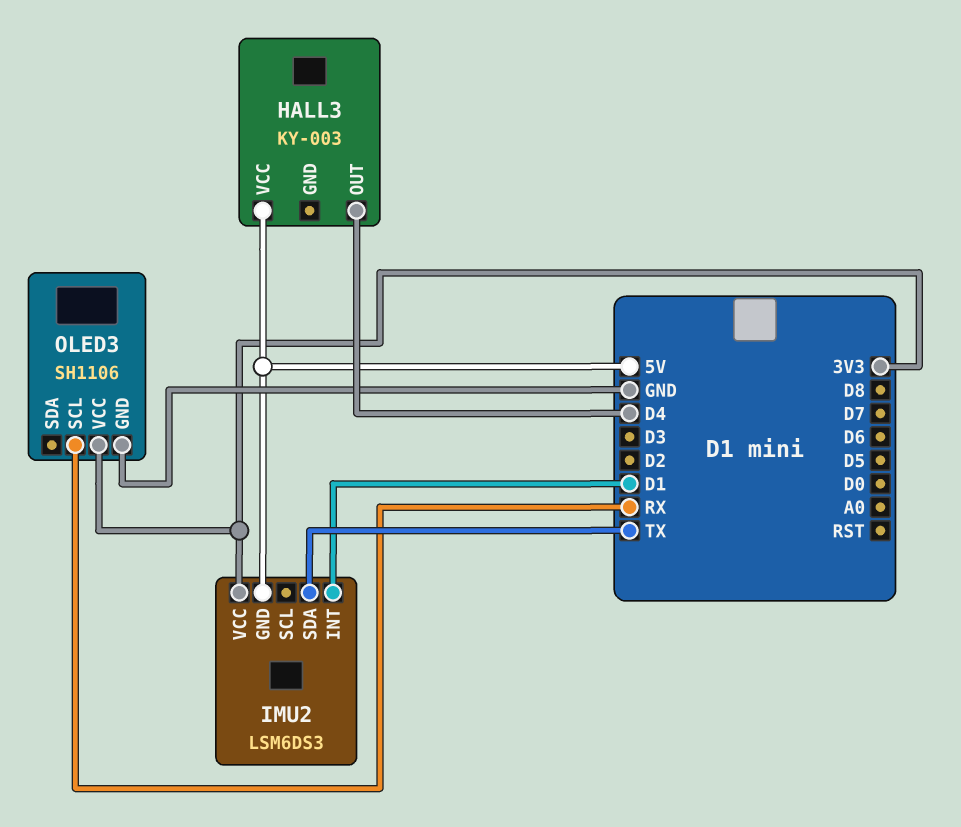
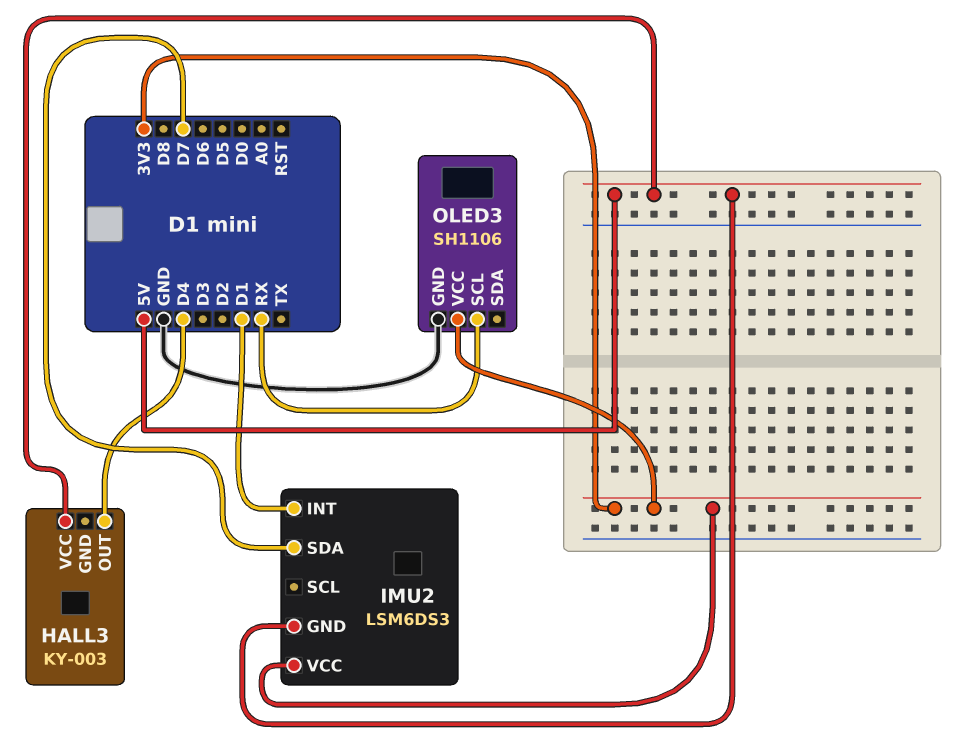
IMU2 pin SDA: TX -> D7

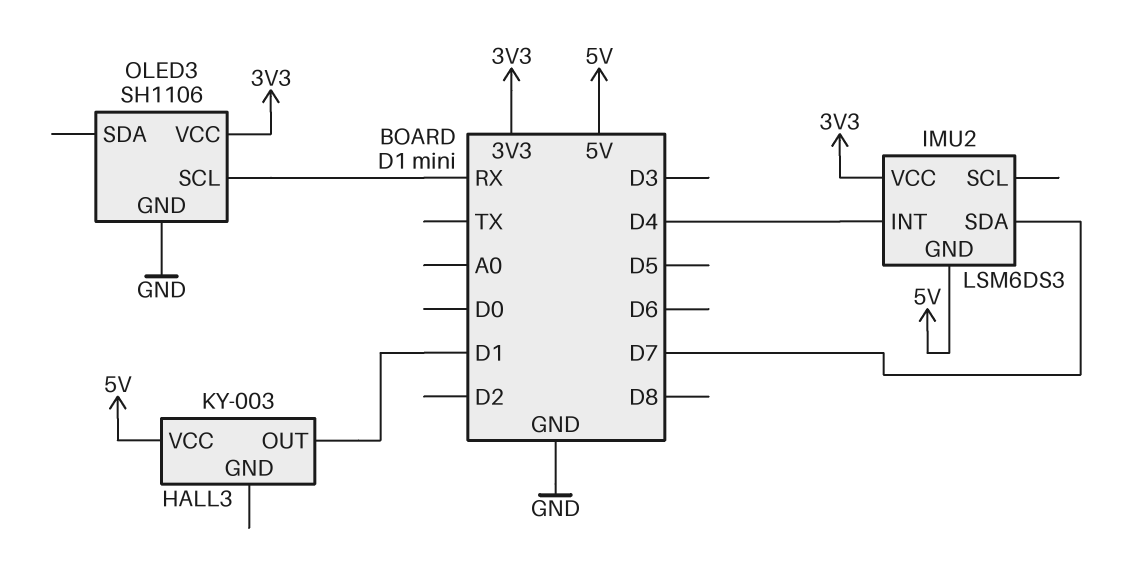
HALL3 pin OUT: D4 -> D1
IMU2 pin INT: D1 -> D4

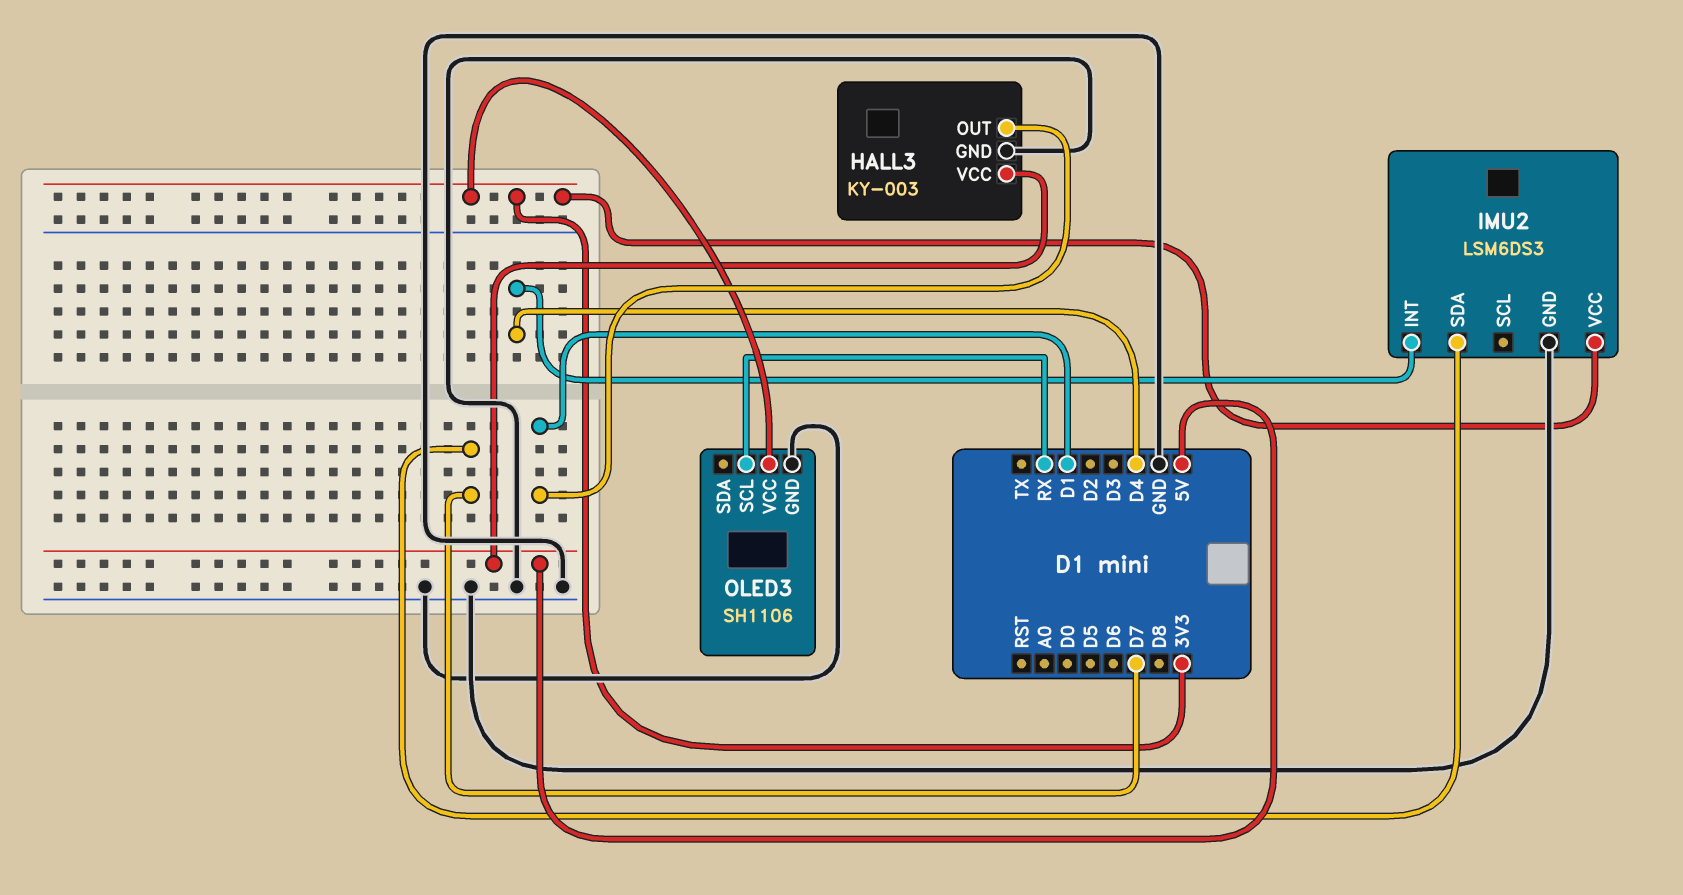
HALL3 pin GND: none -> GND
IMU2 pin GND: 5V -> GND

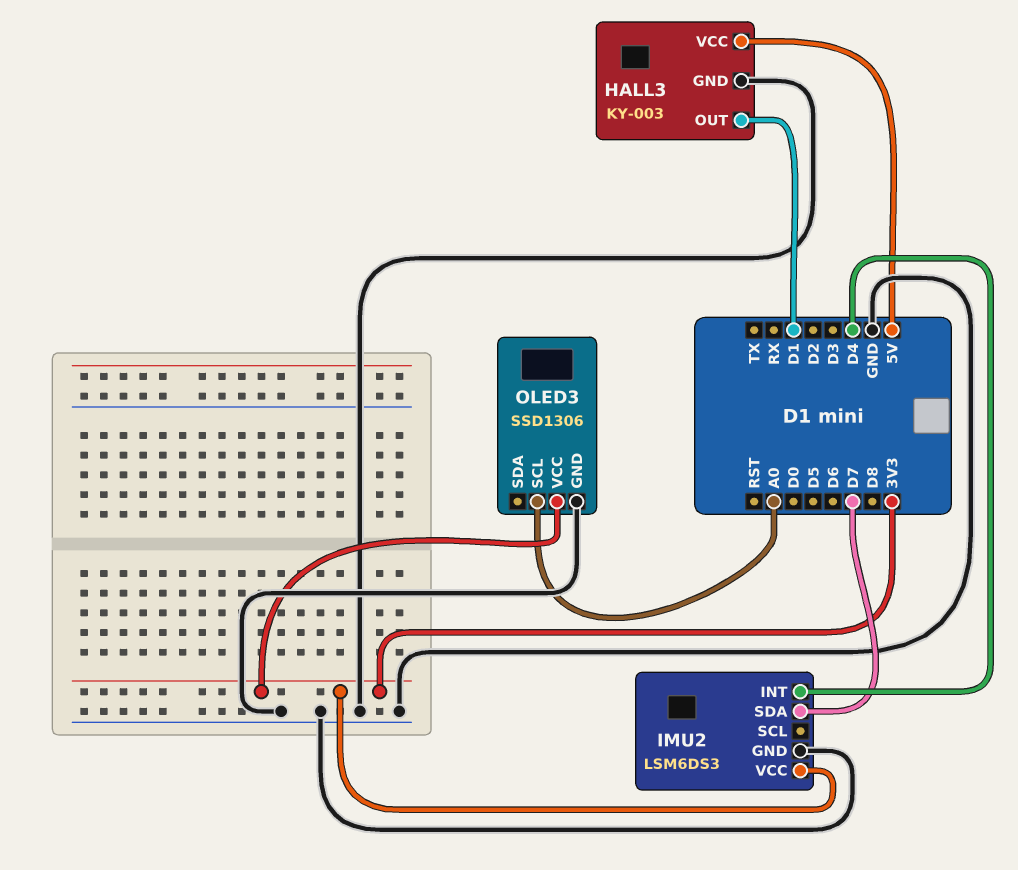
OLED3: SH1106 -> SSD1306
OLED3 pin SCL: RX -> A0

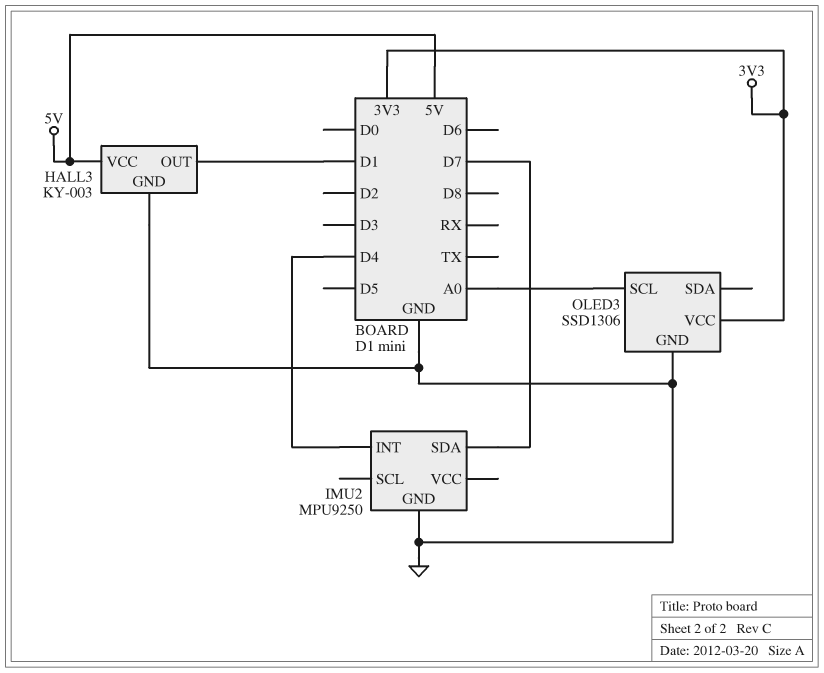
IMU2: LSM6DS3 -> MPU9250
IMU2 pin VCC: 3V3 -> none

